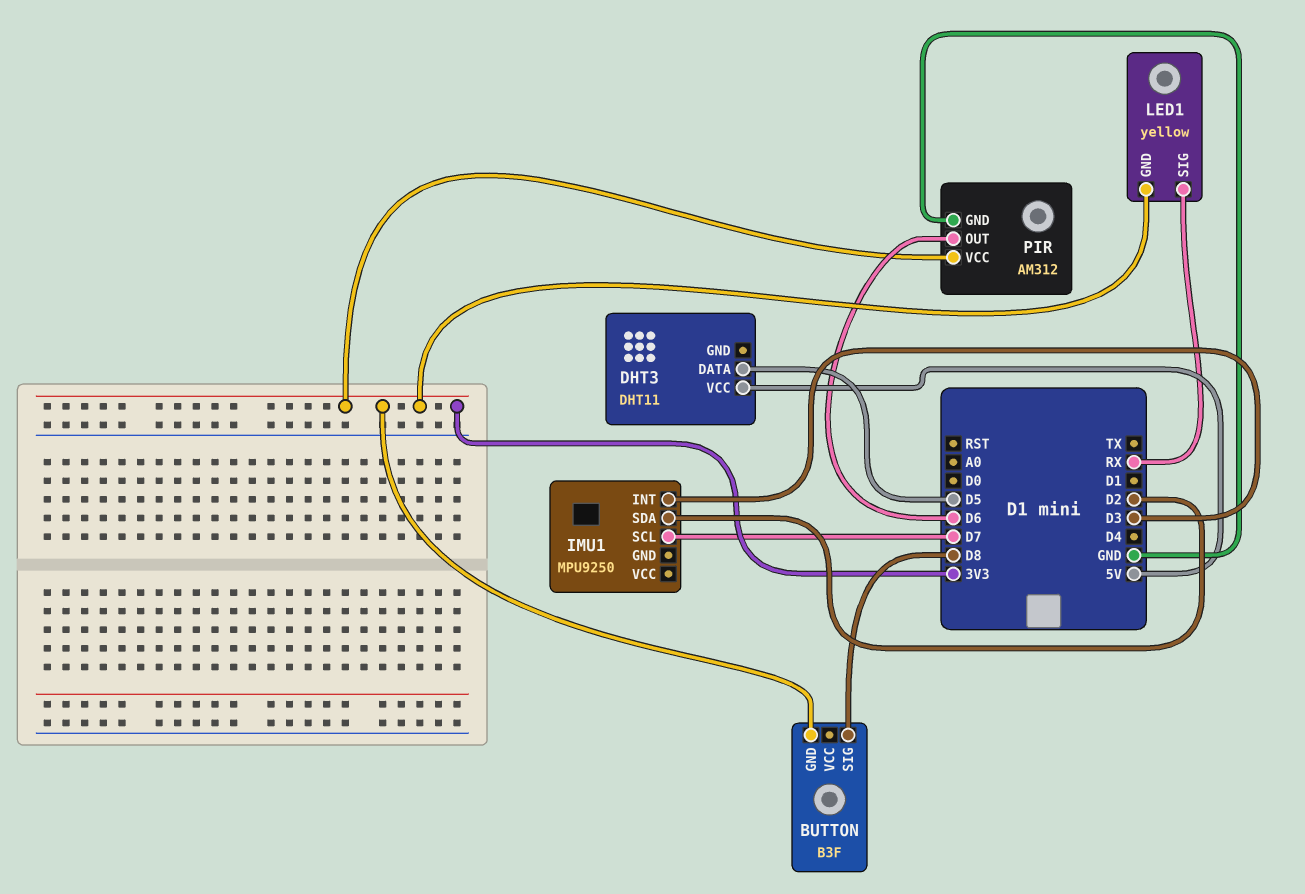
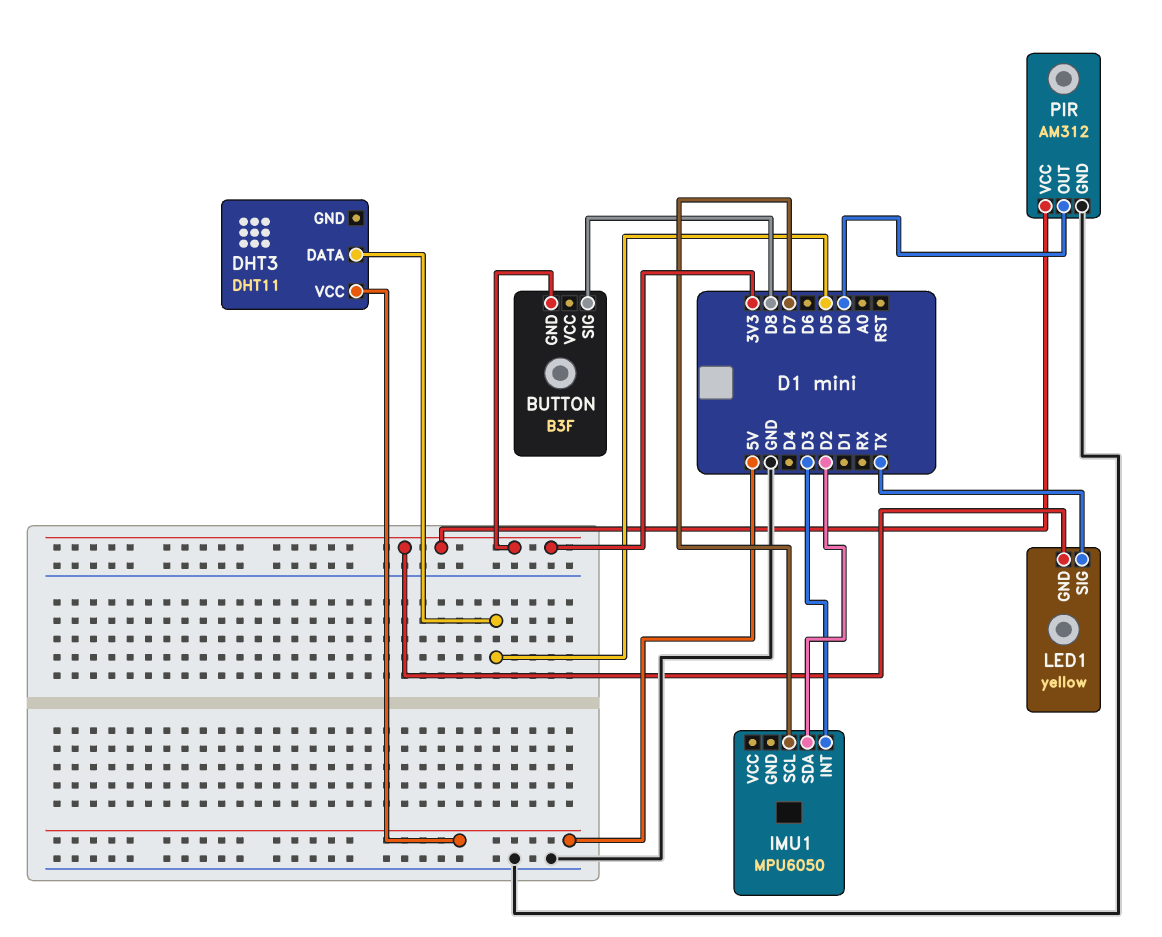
IMU1: MPU9250 -> MPU6050
LED1 pin SIG: RX -> TX
PIR pin OUT: D6 -> D0

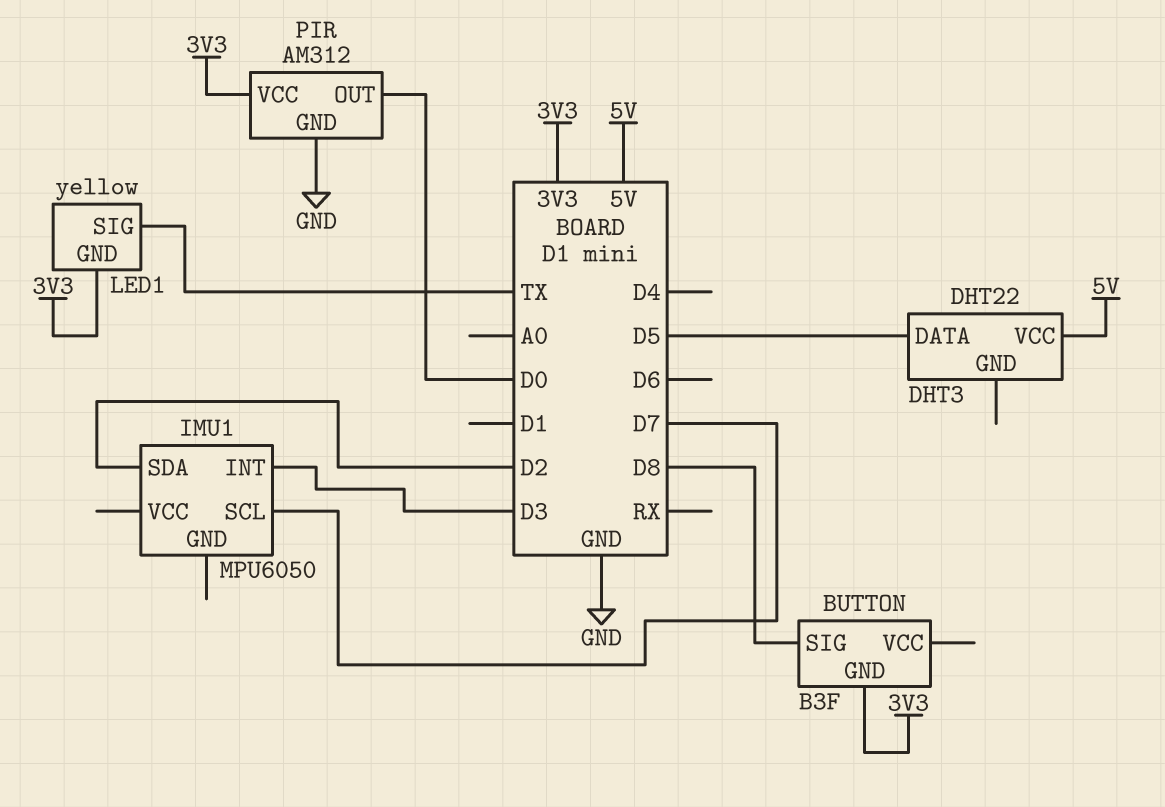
DHT3: DHT11 -> DHT22

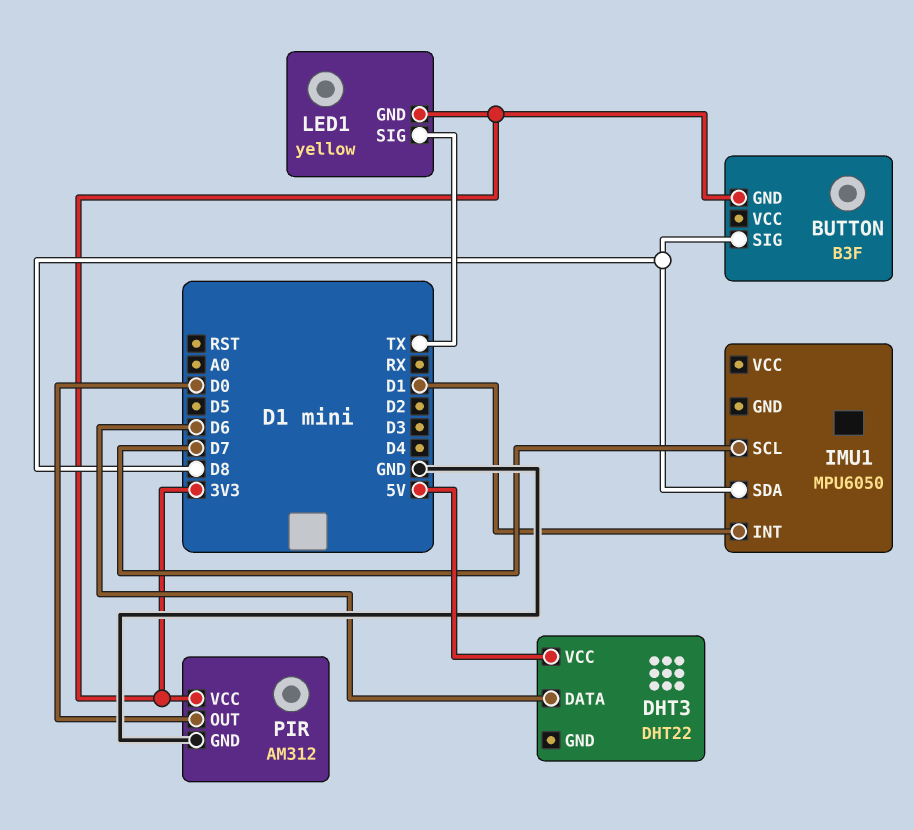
DHT3 pin DATA: D5 -> D6
IMU1 pin INT: D3 -> D1
IMU1 pin SDA: D2 -> D8

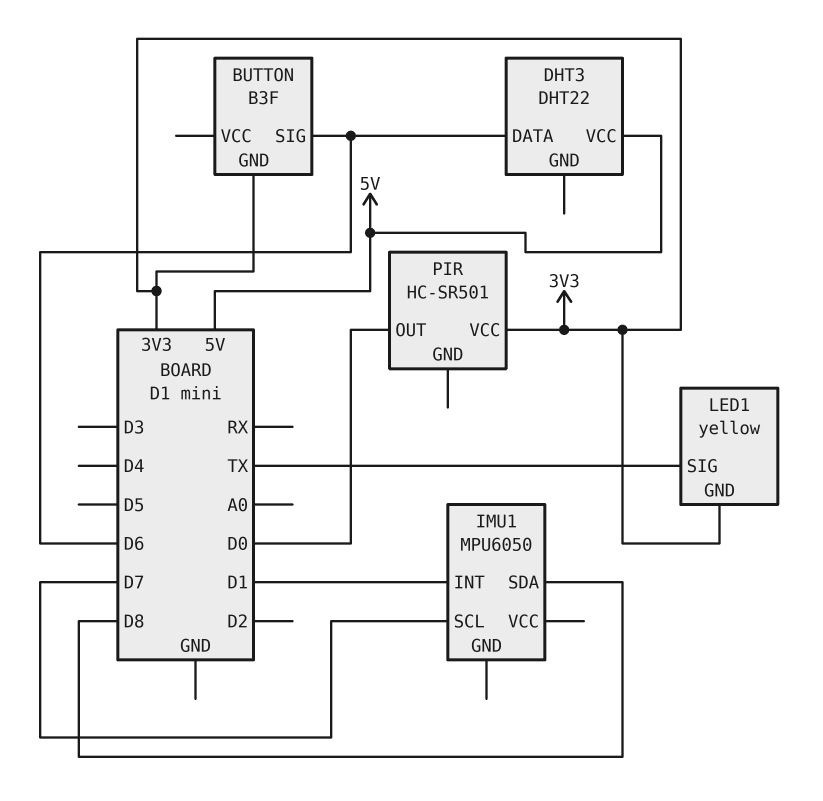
BUTTON pin SIG: D8 -> D6
PIR: AM312 -> HC-SR501
PIR pin GND: GND -> none

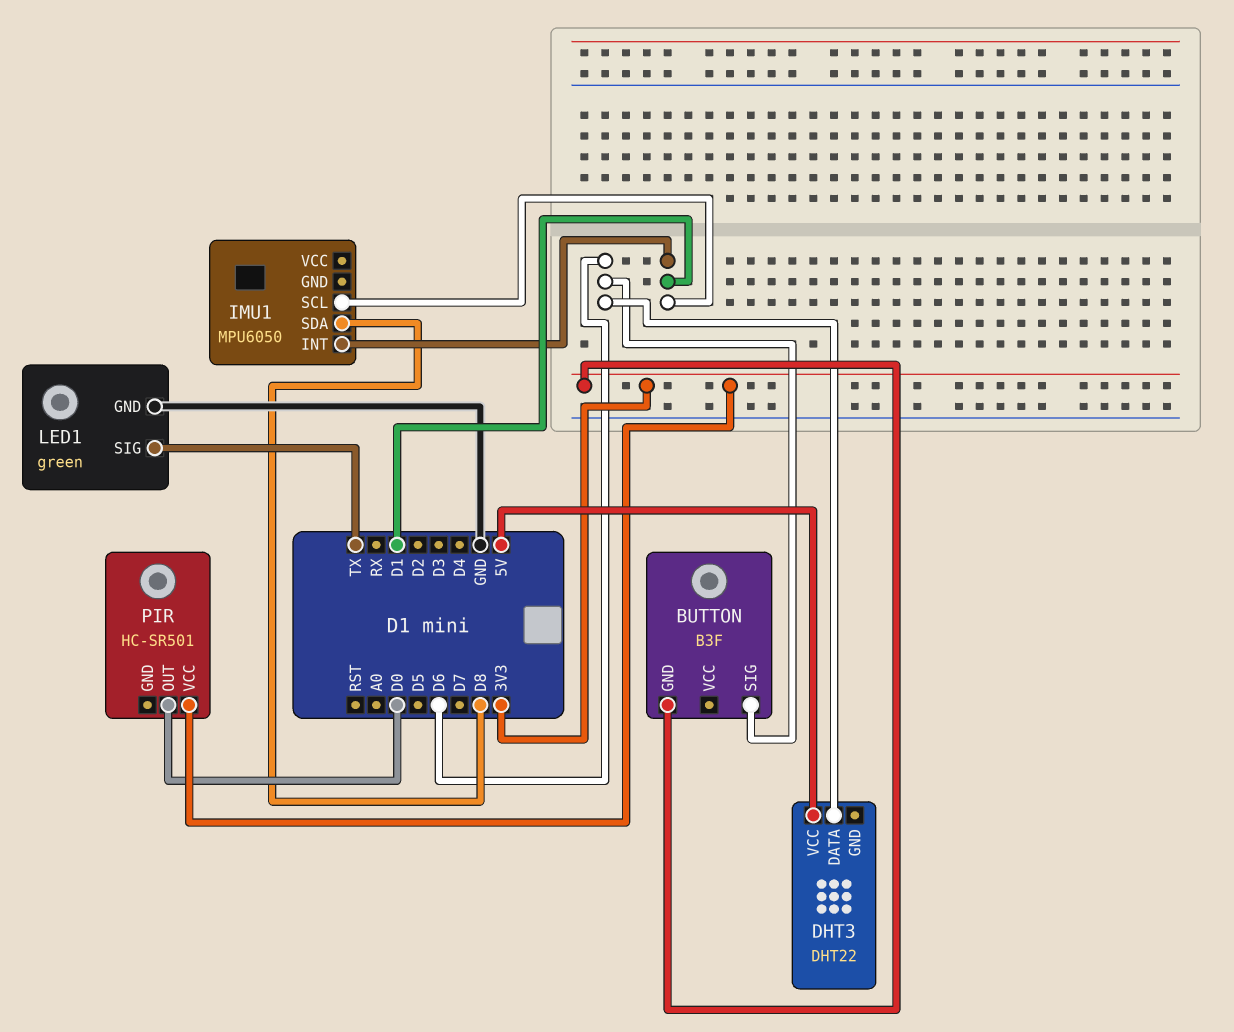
IMU1 pin SCL: D7 -> D1
LED1: yellow -> green
LED1 pin GND: 3V3 -> GND

